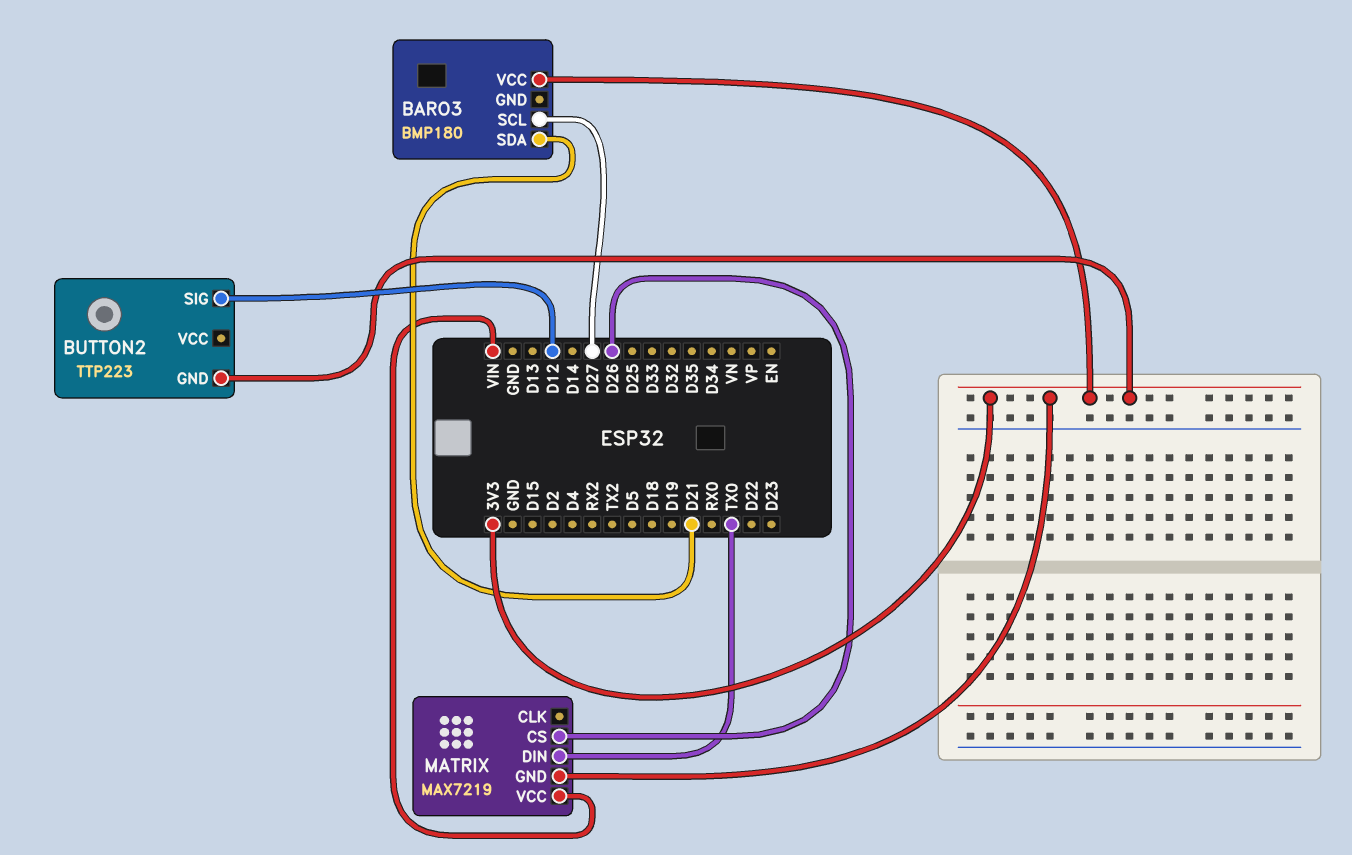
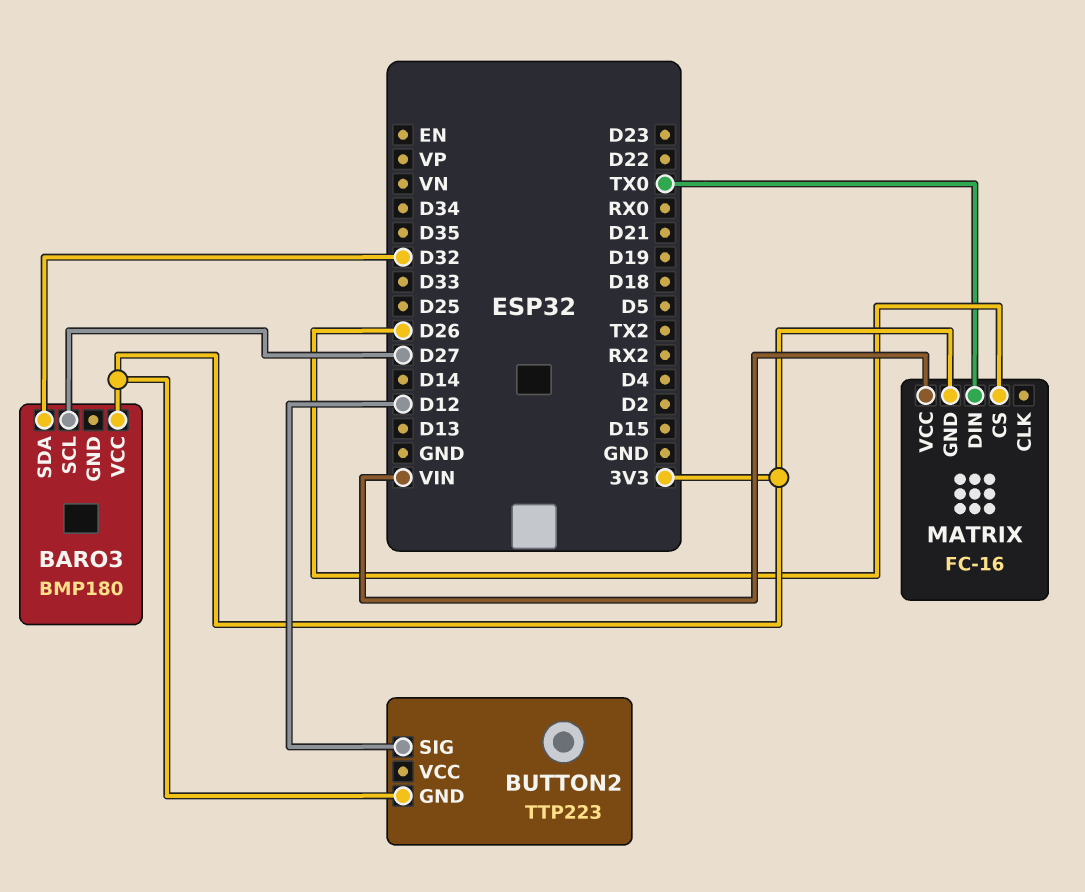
BARO3 pin SDA: D21 -> D32
MATRIX: MAX7219 -> FC-16

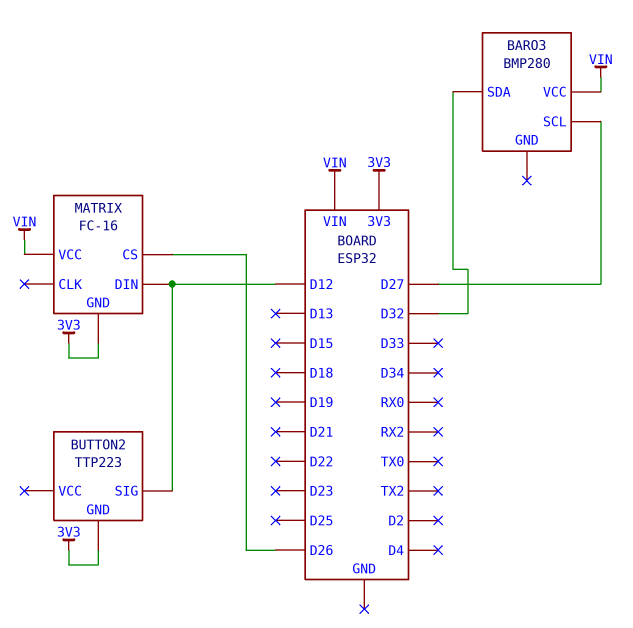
BARO3: BMP180 -> BMP280
BARO3 pin VCC: 3V3 -> VIN
MATRIX pin DIN: TX0 -> D12

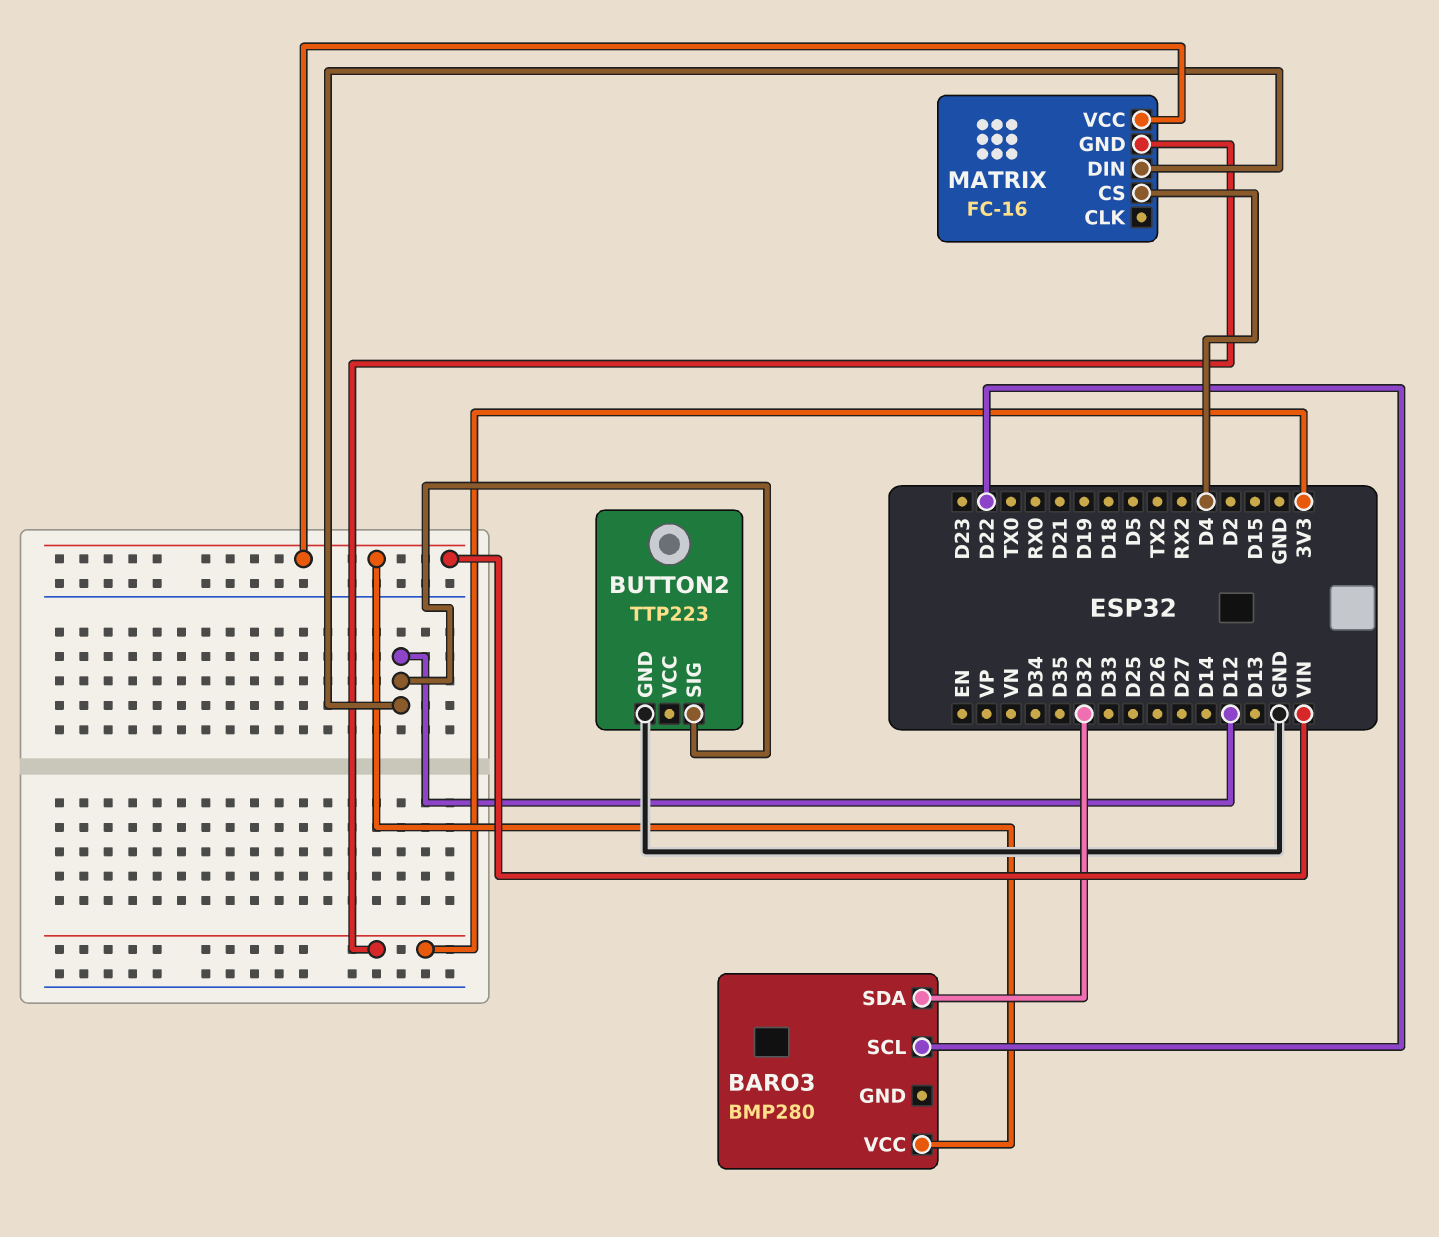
BARO3 pin SCL: D27 -> D22
BUTTON2 pin GND: 3V3 -> GND
MATRIX pin CS: D26 -> D4

